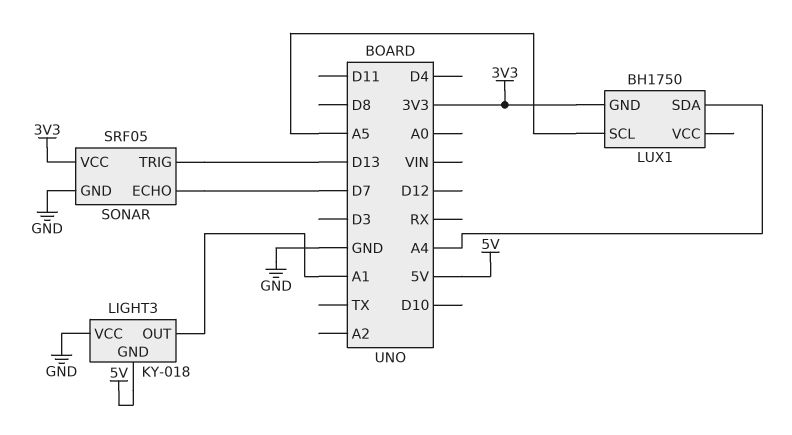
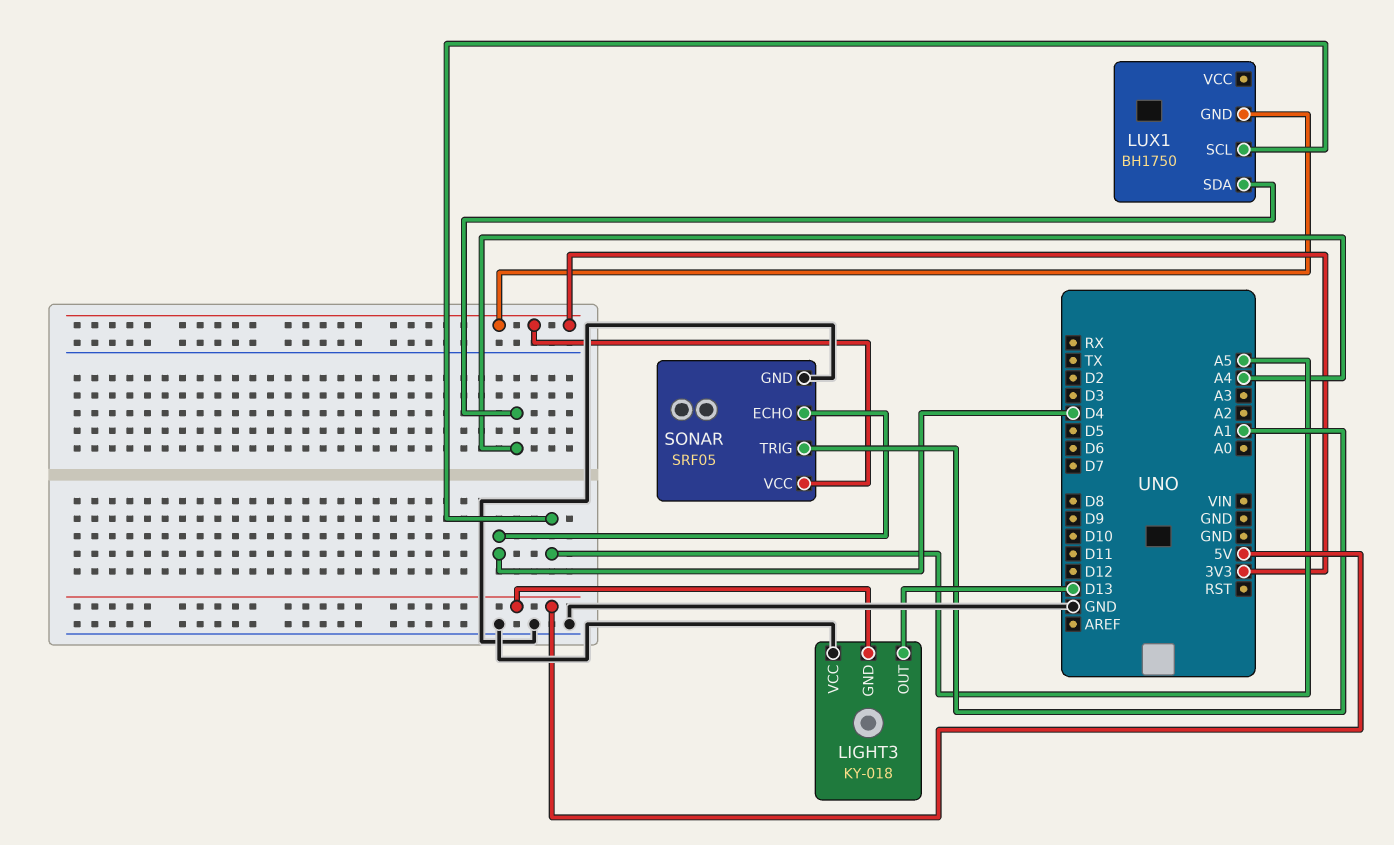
LIGHT3 pin OUT: A1 -> D13
SONAR pin ECHO: D7 -> D4
SONAR pin TRIG: D13 -> A1

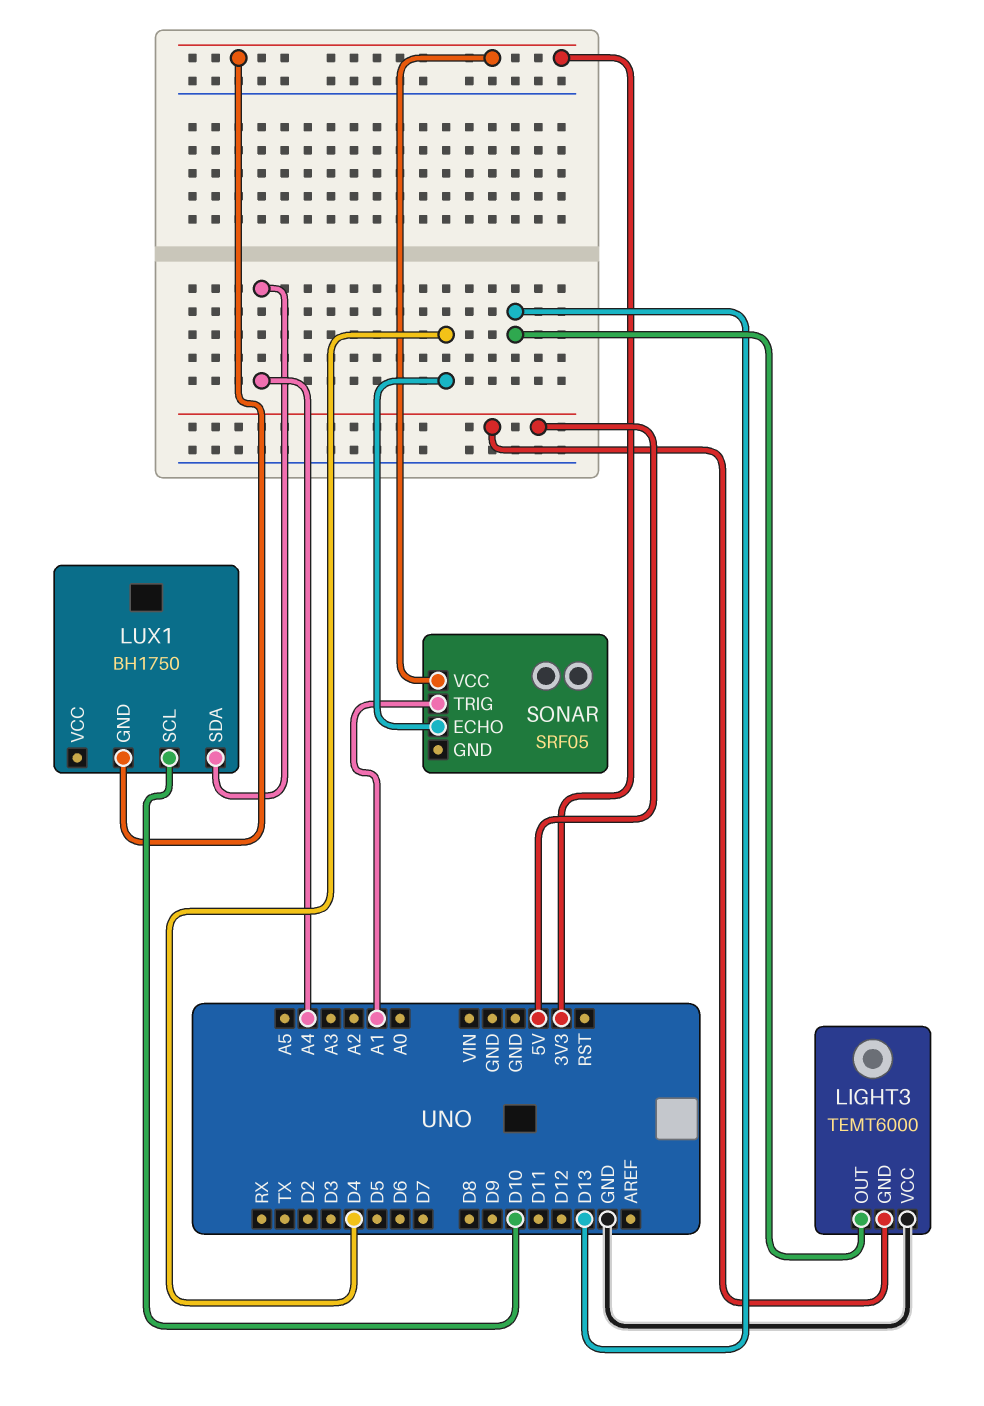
LIGHT3: KY-018 -> TEMT6000
LUX1 pin SCL: A5 -> D10
SONAR pin GND: GND -> none

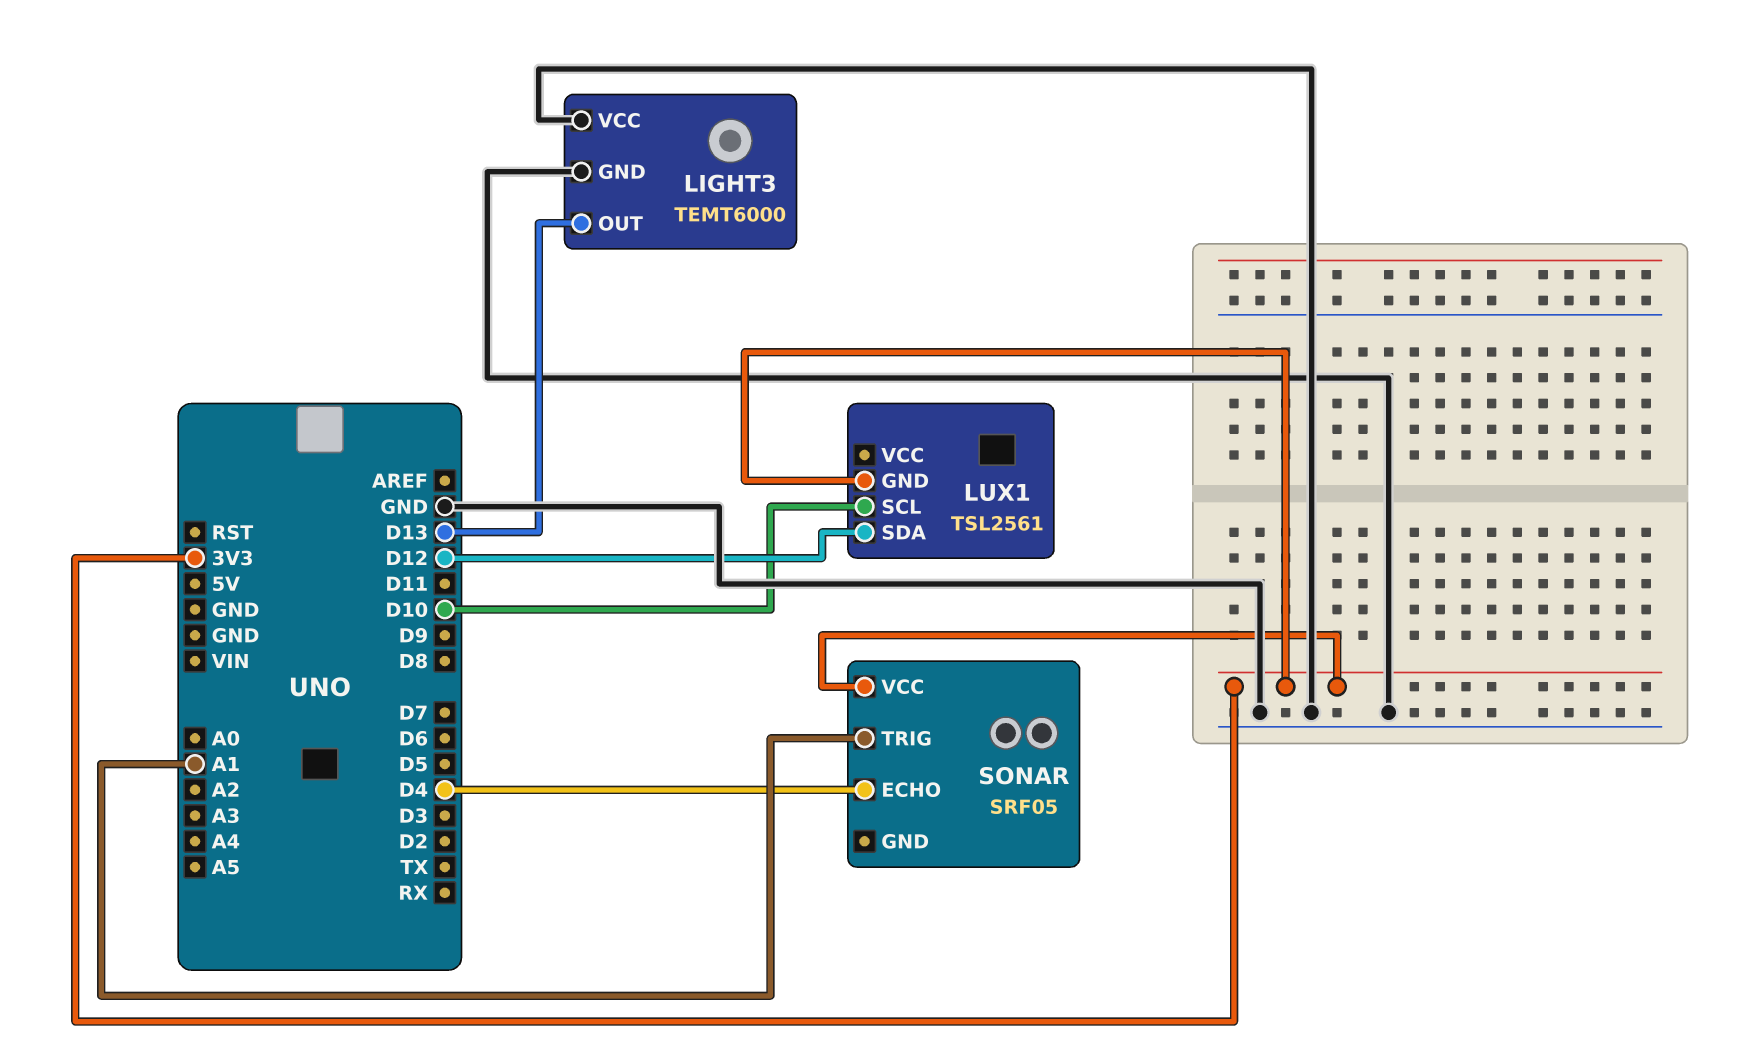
LIGHT3 pin GND: 5V -> GND
LUX1: BH1750 -> TSL2561
LUX1 pin SDA: A4 -> D12

